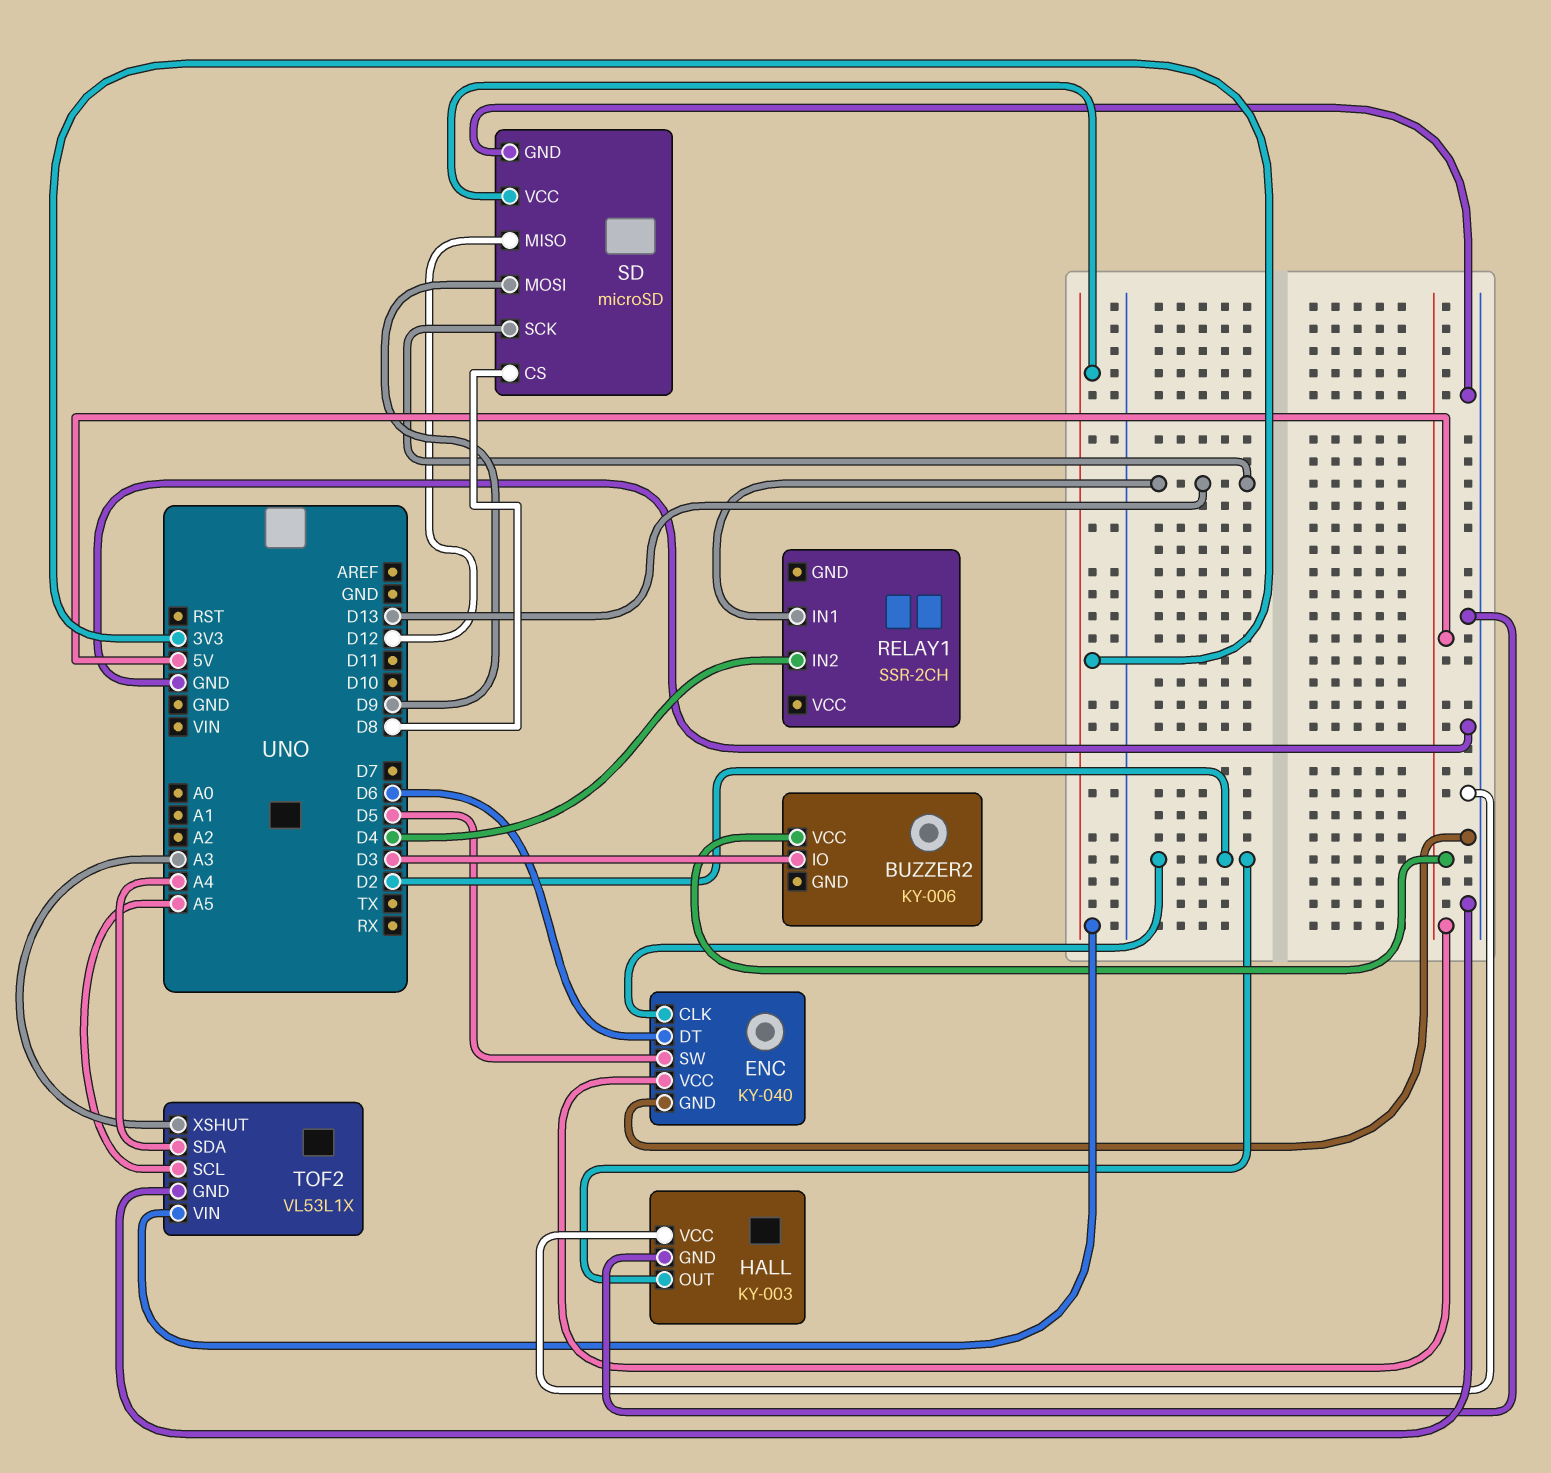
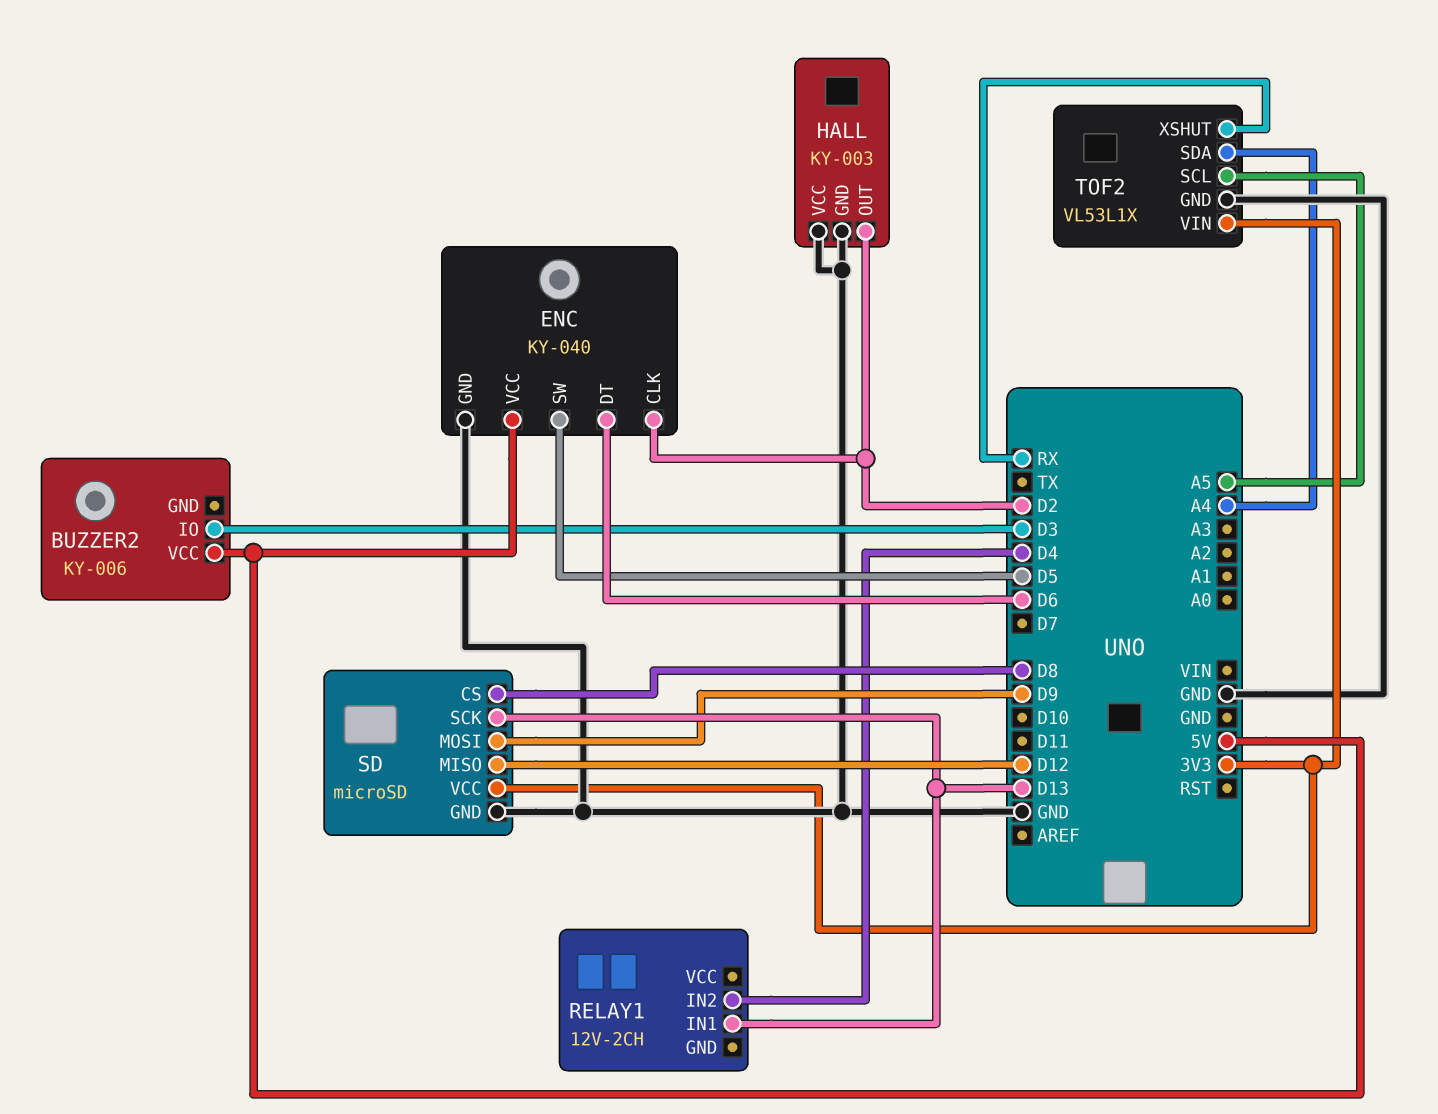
RELAY1: SSR-2CH -> 12V-2CH
TOF2 pin XSHUT: A3 -> RX

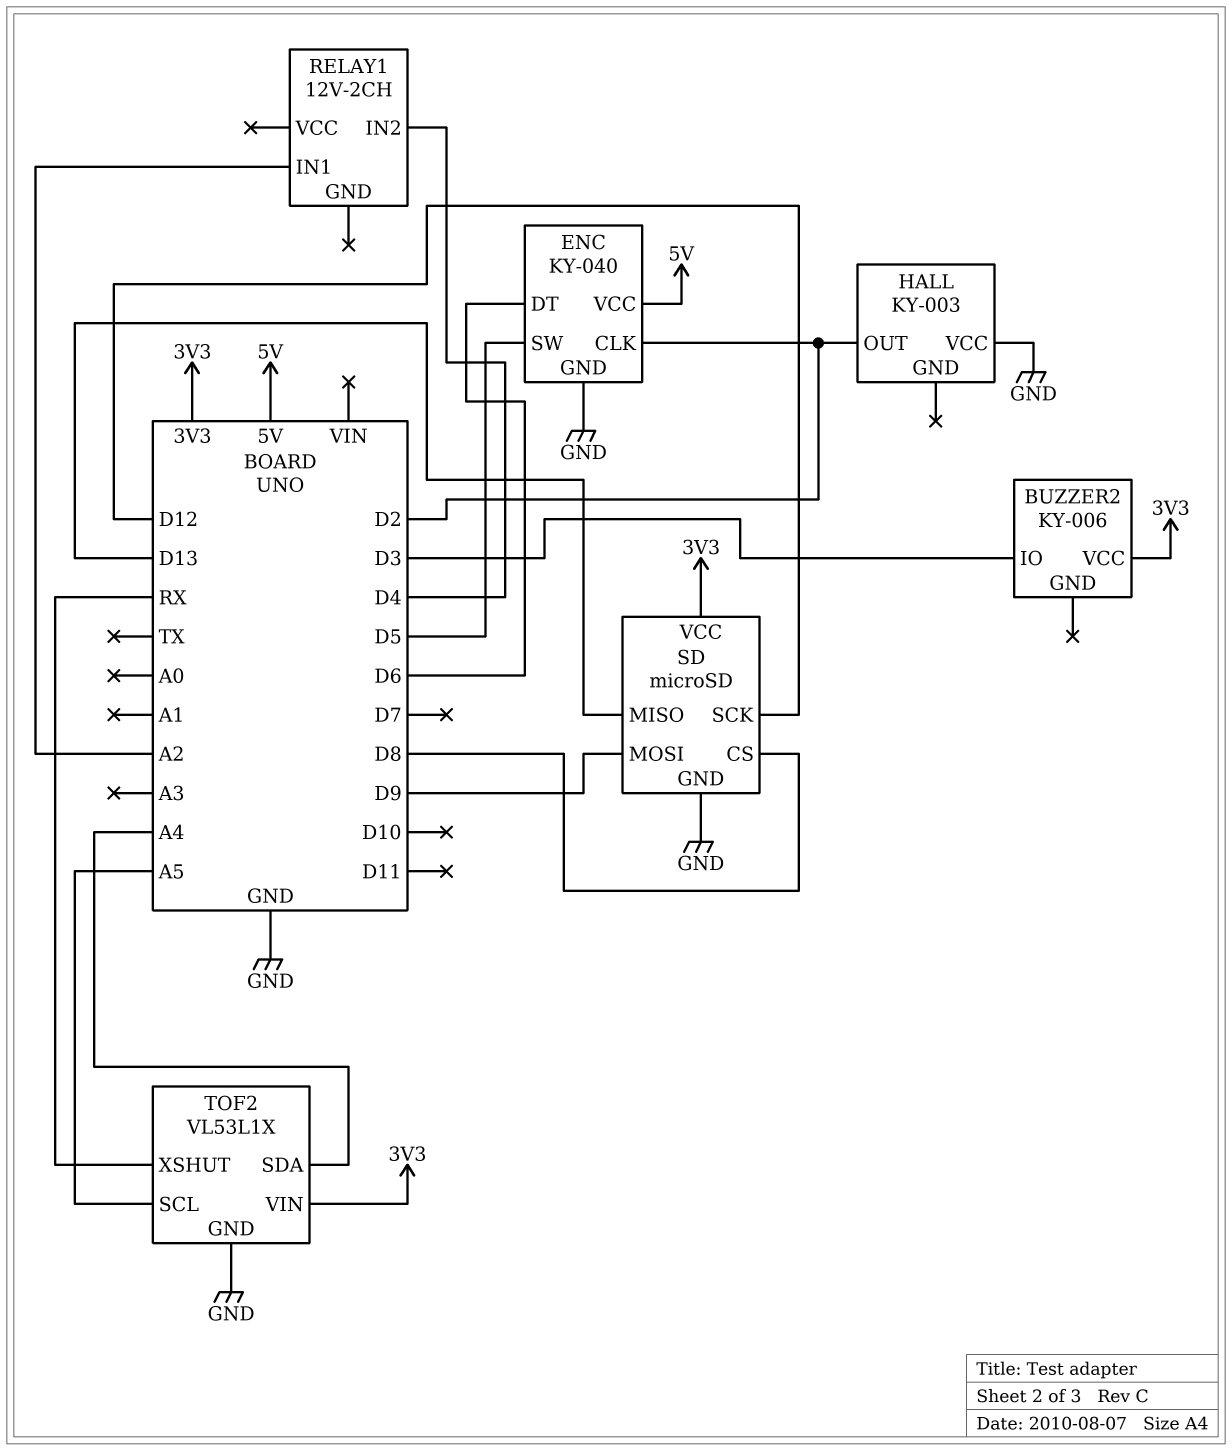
BUZZER2 pin VCC: 5V -> 3V3
HALL pin GND: GND -> none
RELAY1 pin IN1: D13 -> A2
SD pin MISO: D12 -> D13
SD pin SCK: D13 -> D12

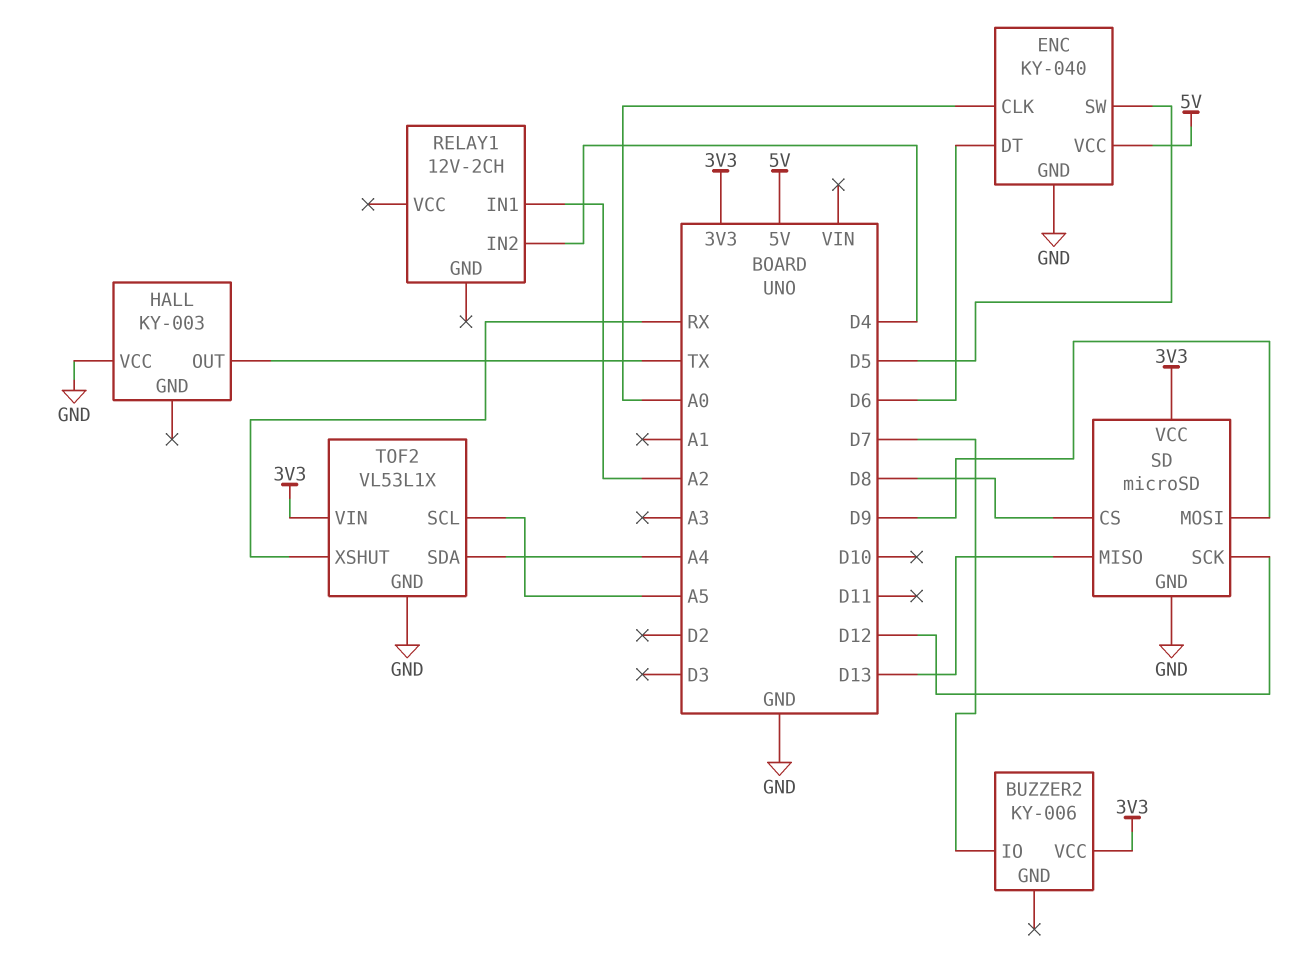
BUZZER2 pin IO: D3 -> D7
ENC pin CLK: D2 -> A0
HALL pin OUT: D2 -> TX

